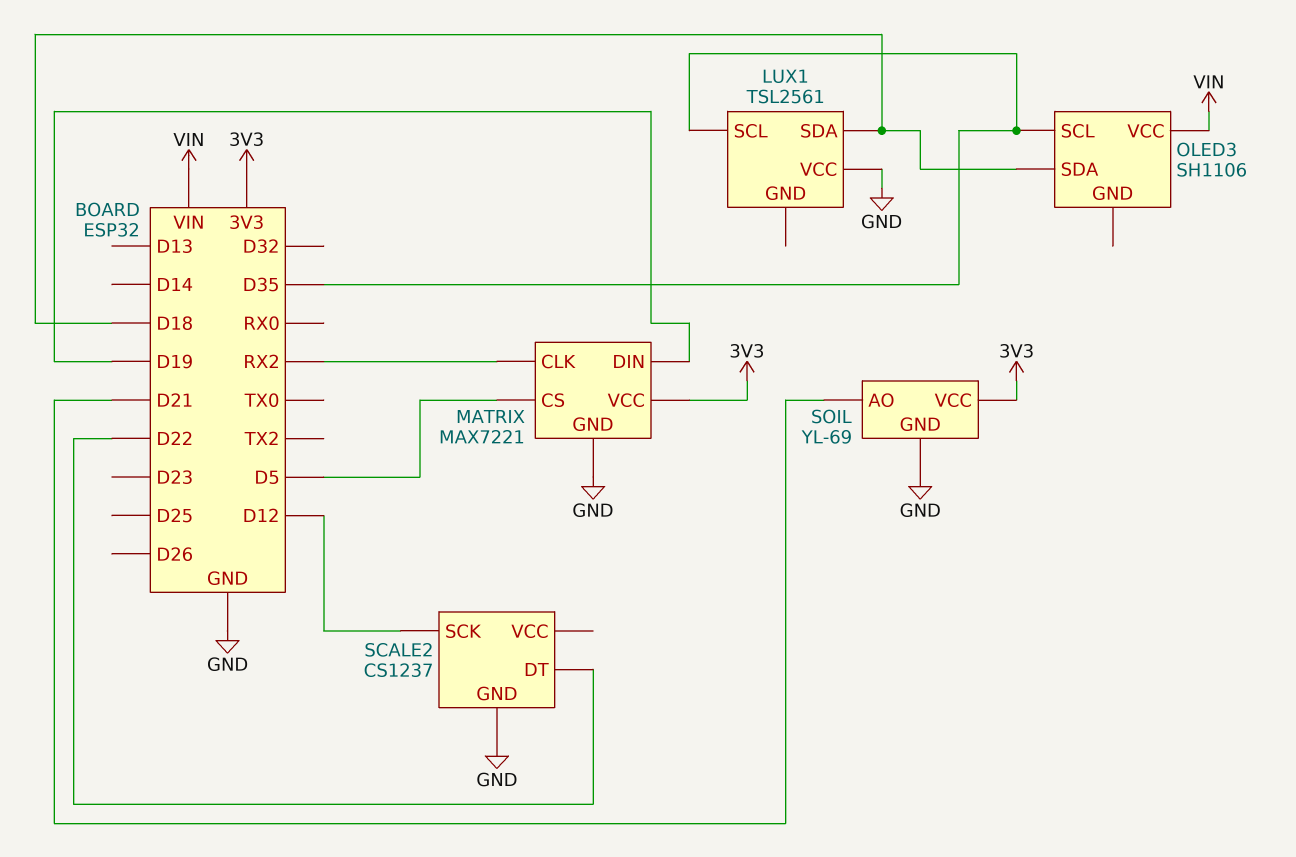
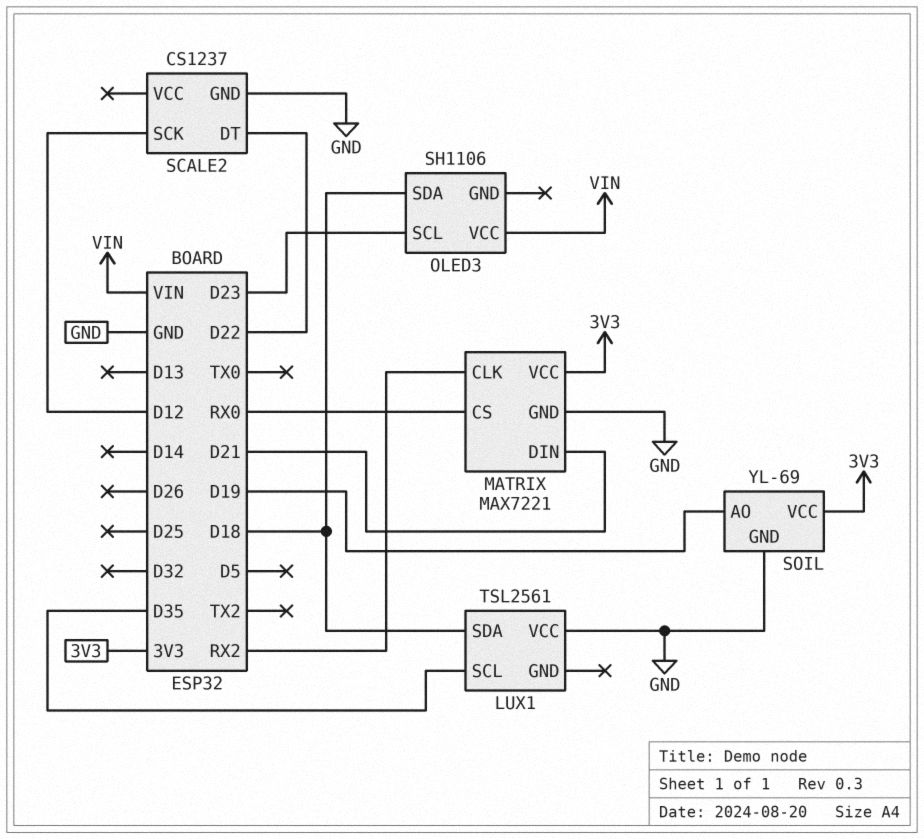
MATRIX pin CS: D5 -> RX0
MATRIX pin DIN: D19 -> D21
OLED3 pin SCL: D35 -> D23
SOIL pin AO: D21 -> D19

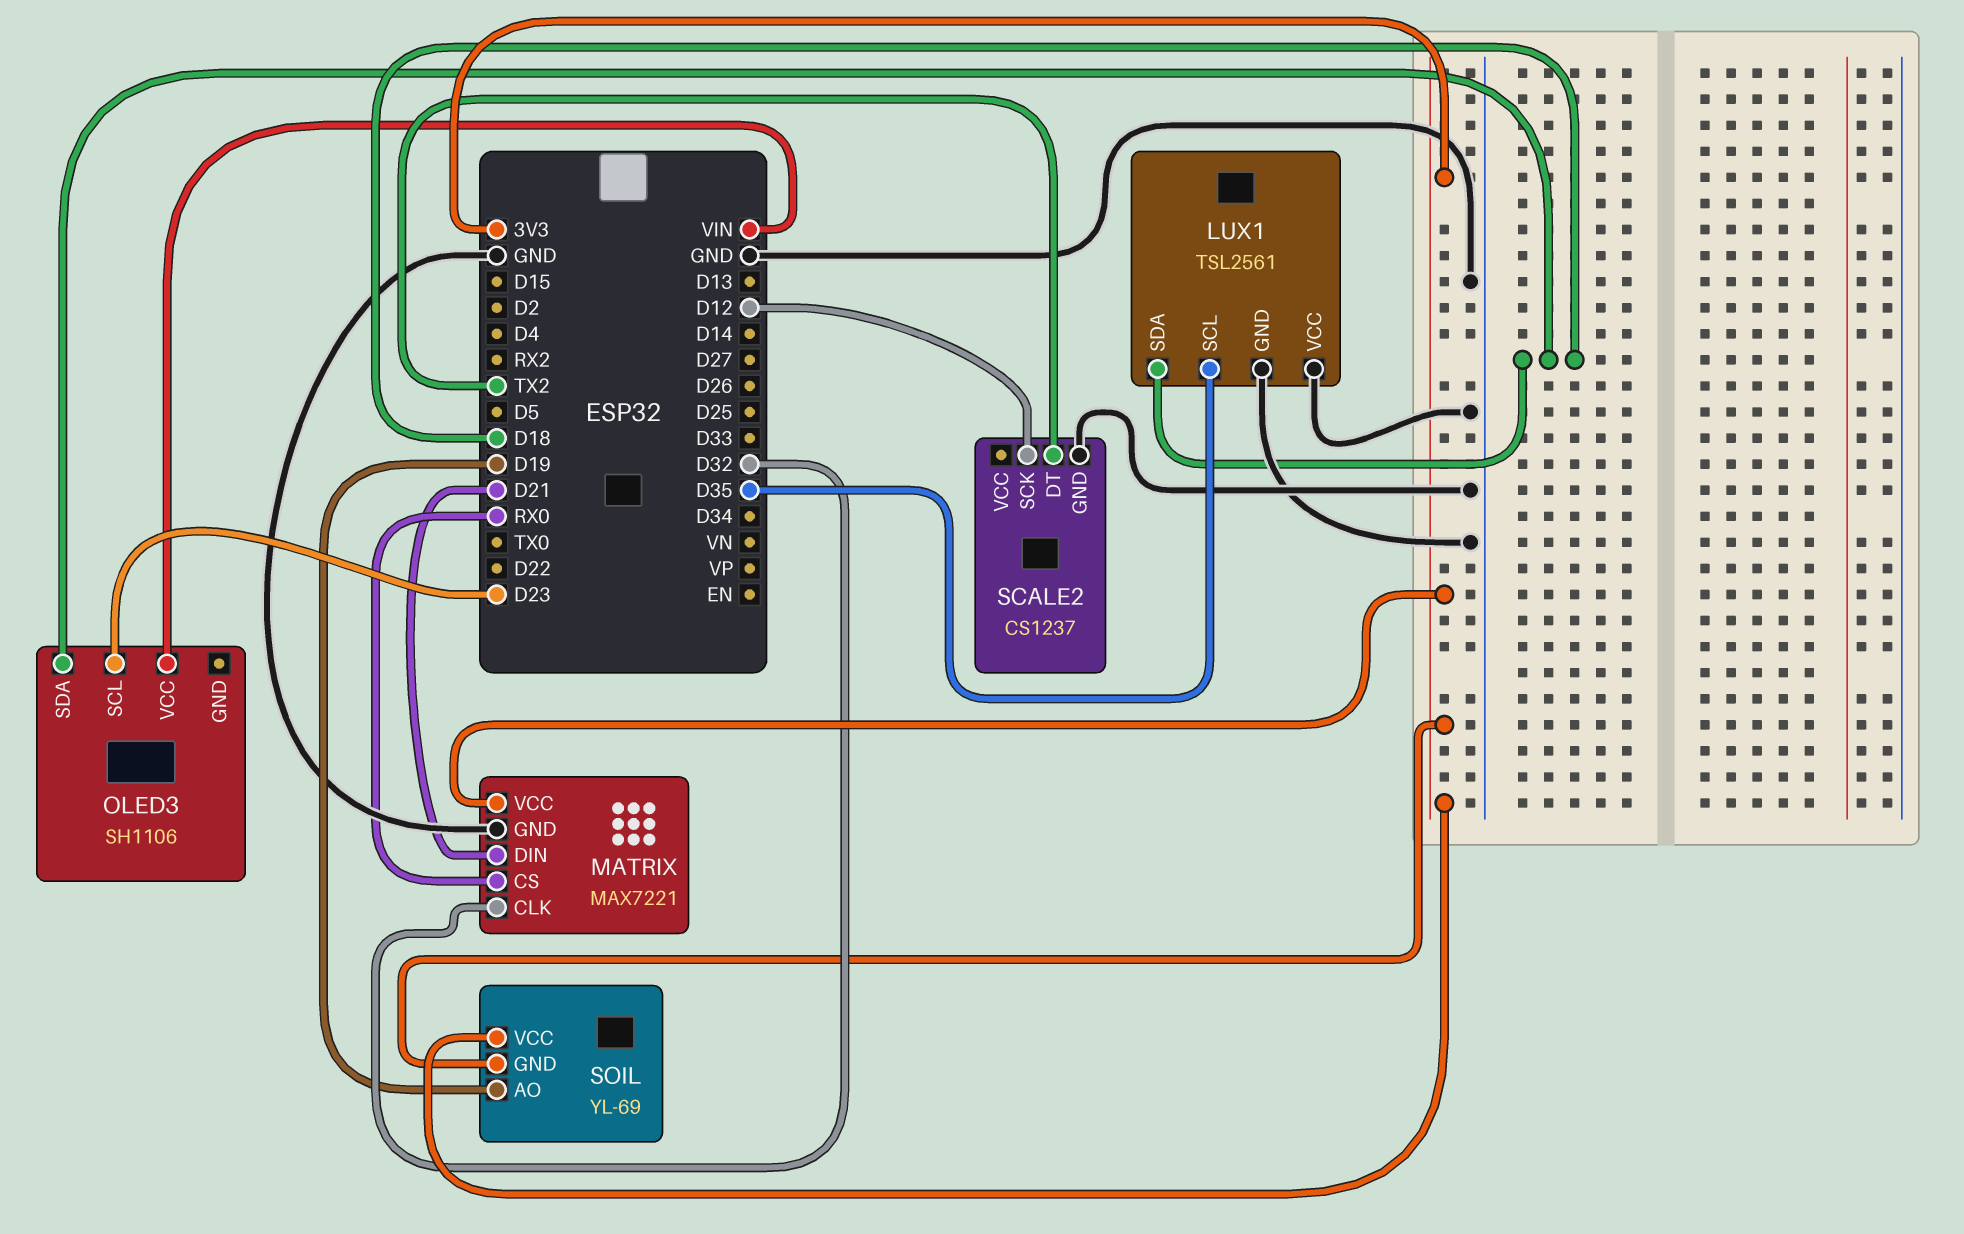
LUX1 pin GND: none -> GND
MATRIX pin CLK: RX2 -> D32
SCALE2 pin DT: D22 -> TX2
SOIL pin GND: GND -> 3V3

